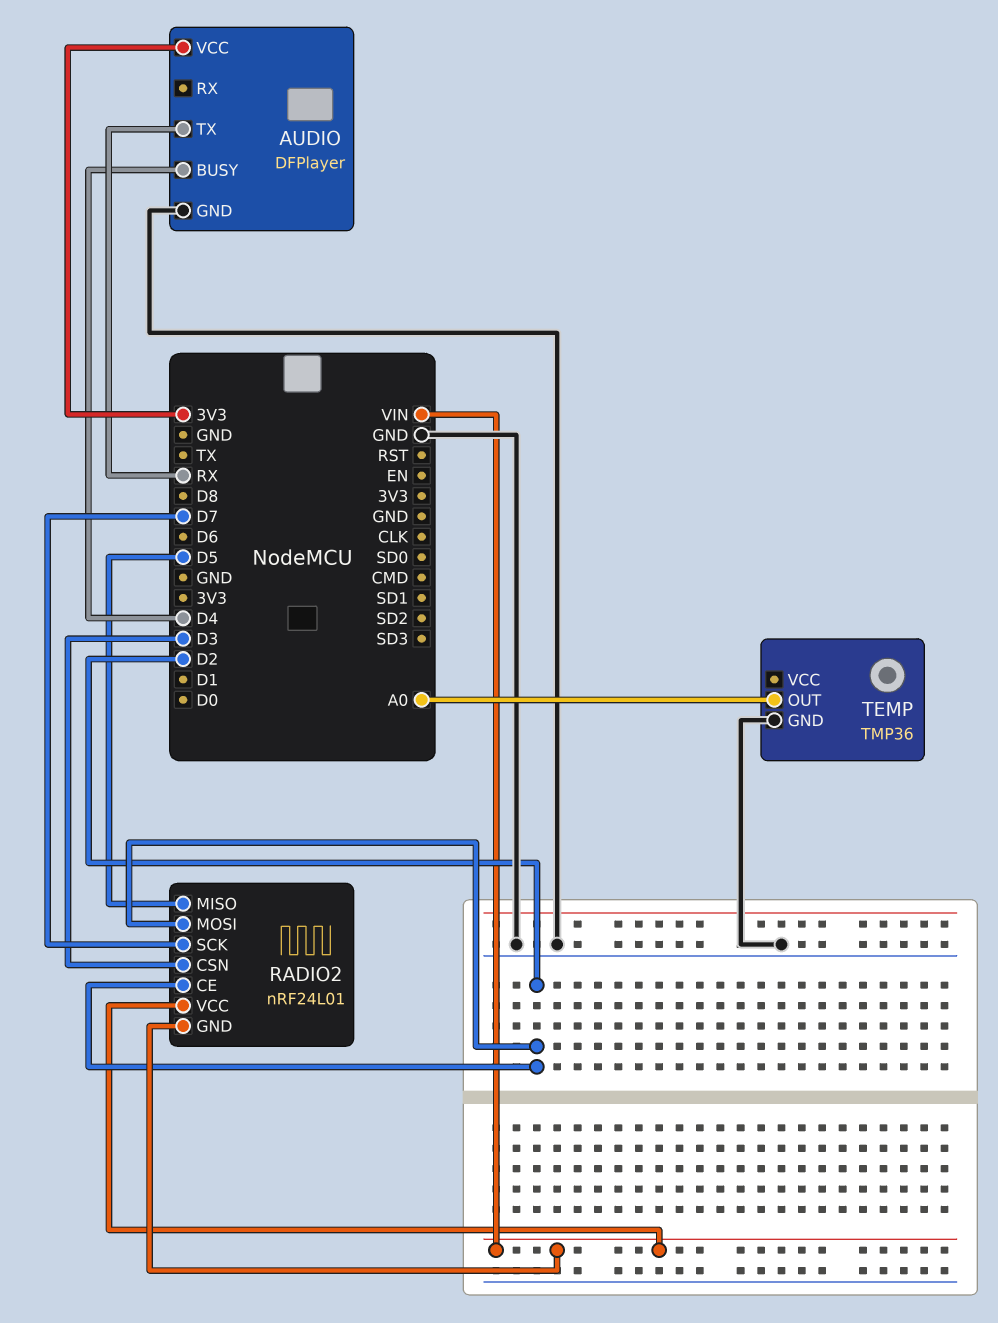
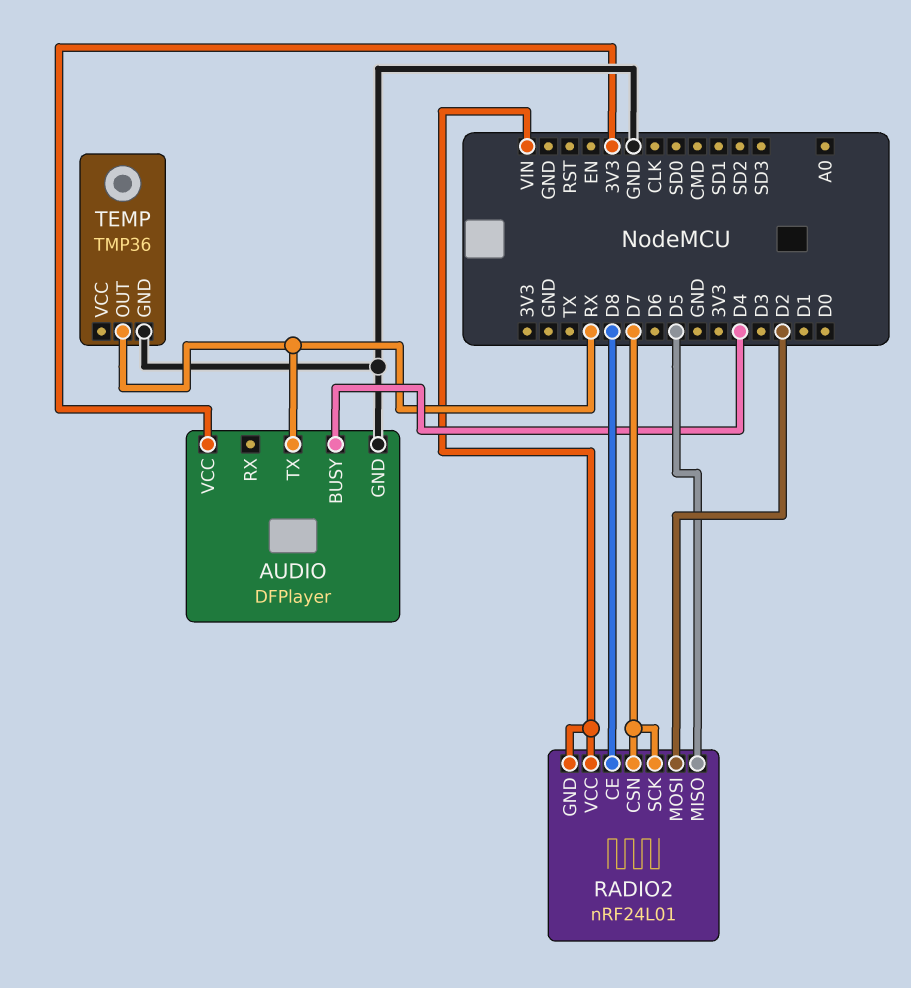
RADIO2 pin CE: D2 -> D8
RADIO2 pin CSN: D3 -> D7
TEMP pin OUT: A0 -> RX

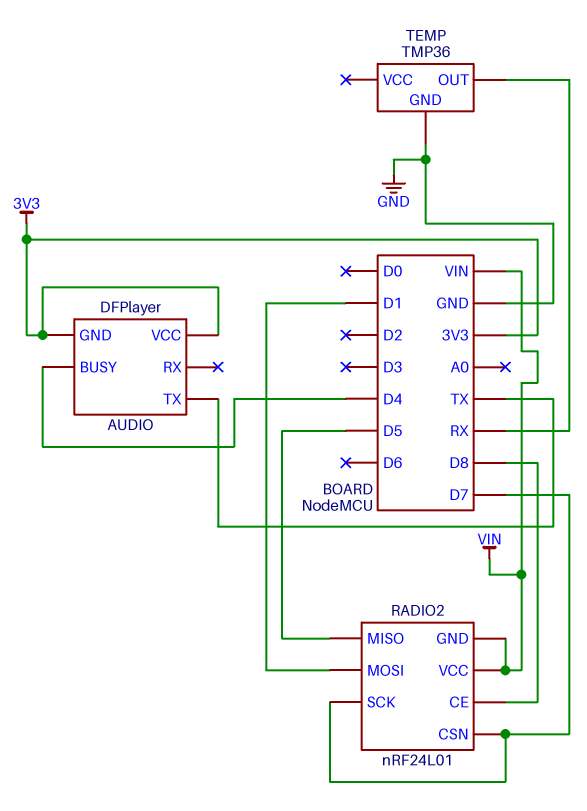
AUDIO pin GND: GND -> 3V3
AUDIO pin TX: RX -> TX
RADIO2 pin MOSI: D2 -> D1

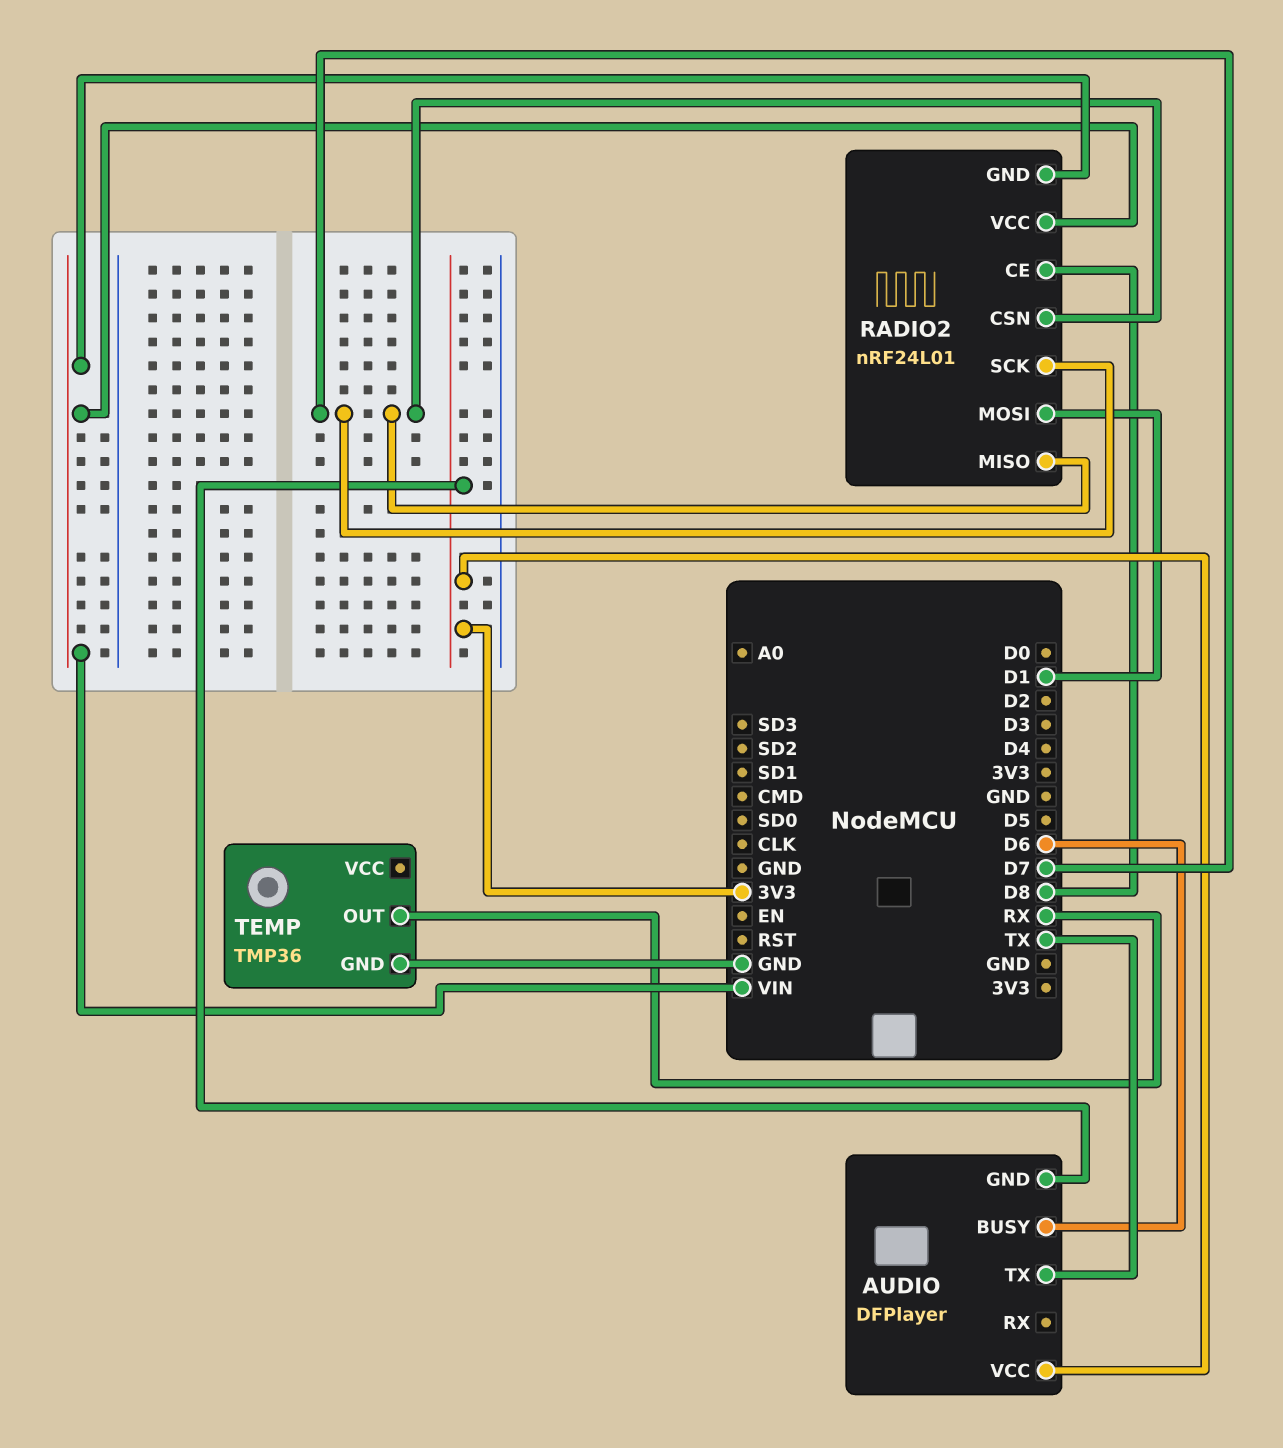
AUDIO pin BUSY: D4 -> D6
RADIO2 pin MISO: D5 -> D7

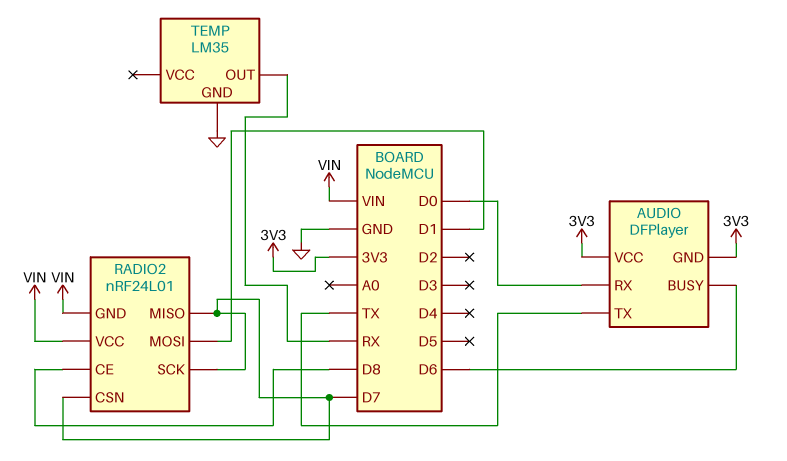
AUDIO pin RX: none -> D0
TEMP: TMP36 -> LM35

